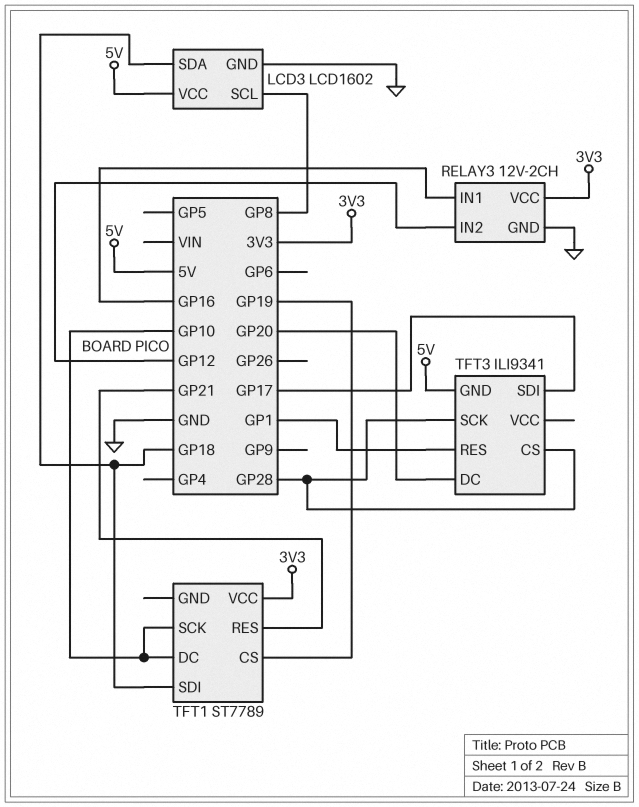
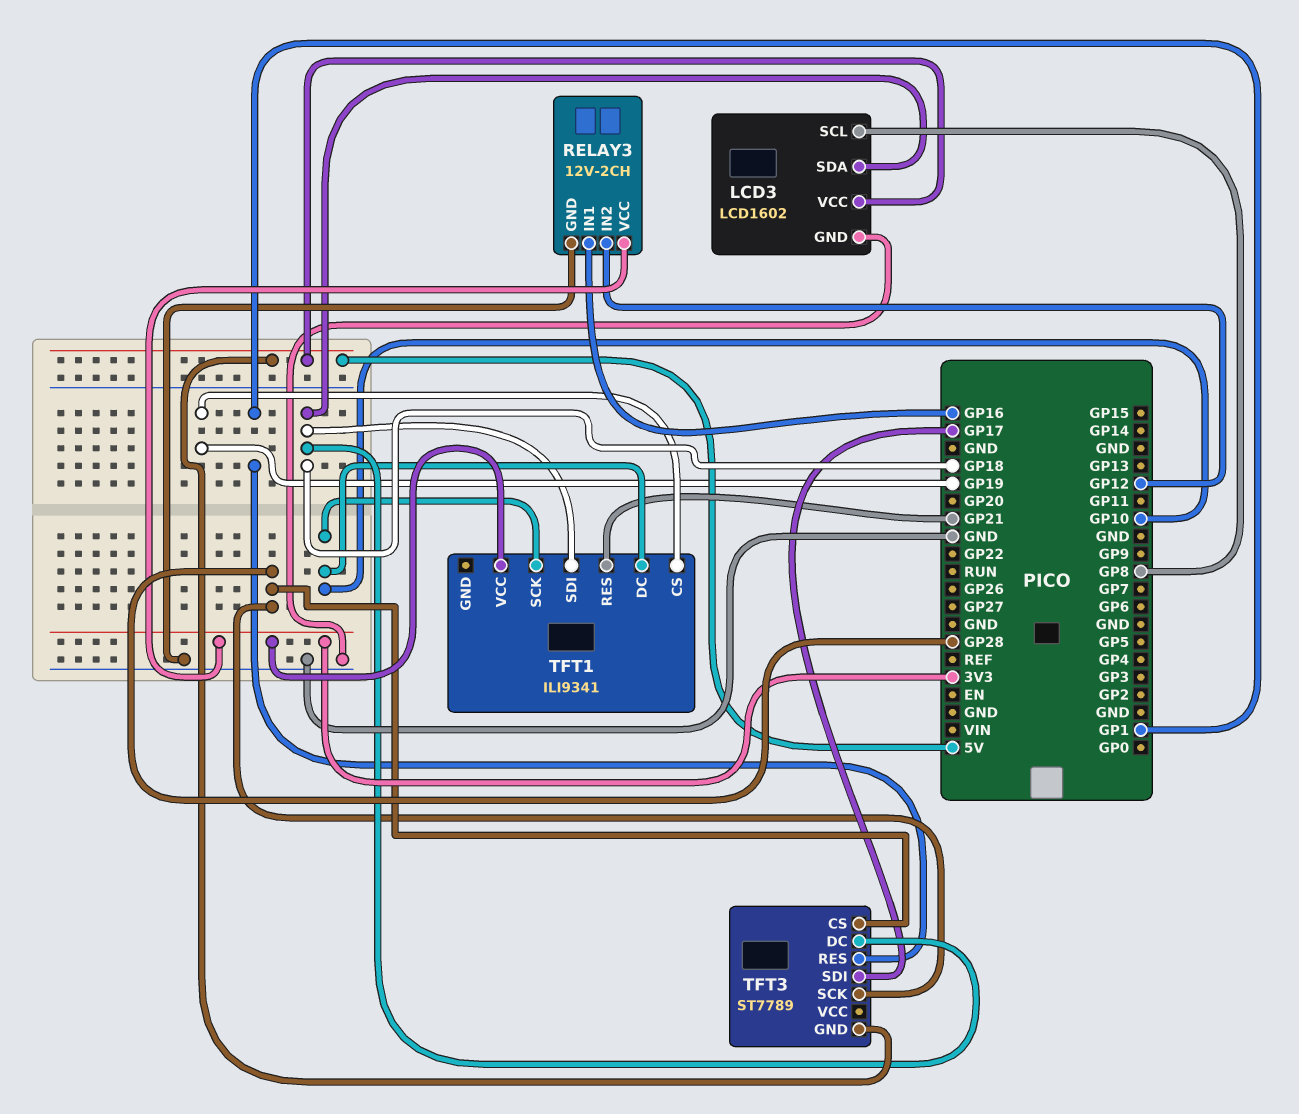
TFT1: ST7789 -> ILI9341
TFT3: ILI9341 -> ST7789
TFT3 pin DC: GP20 -> GP18

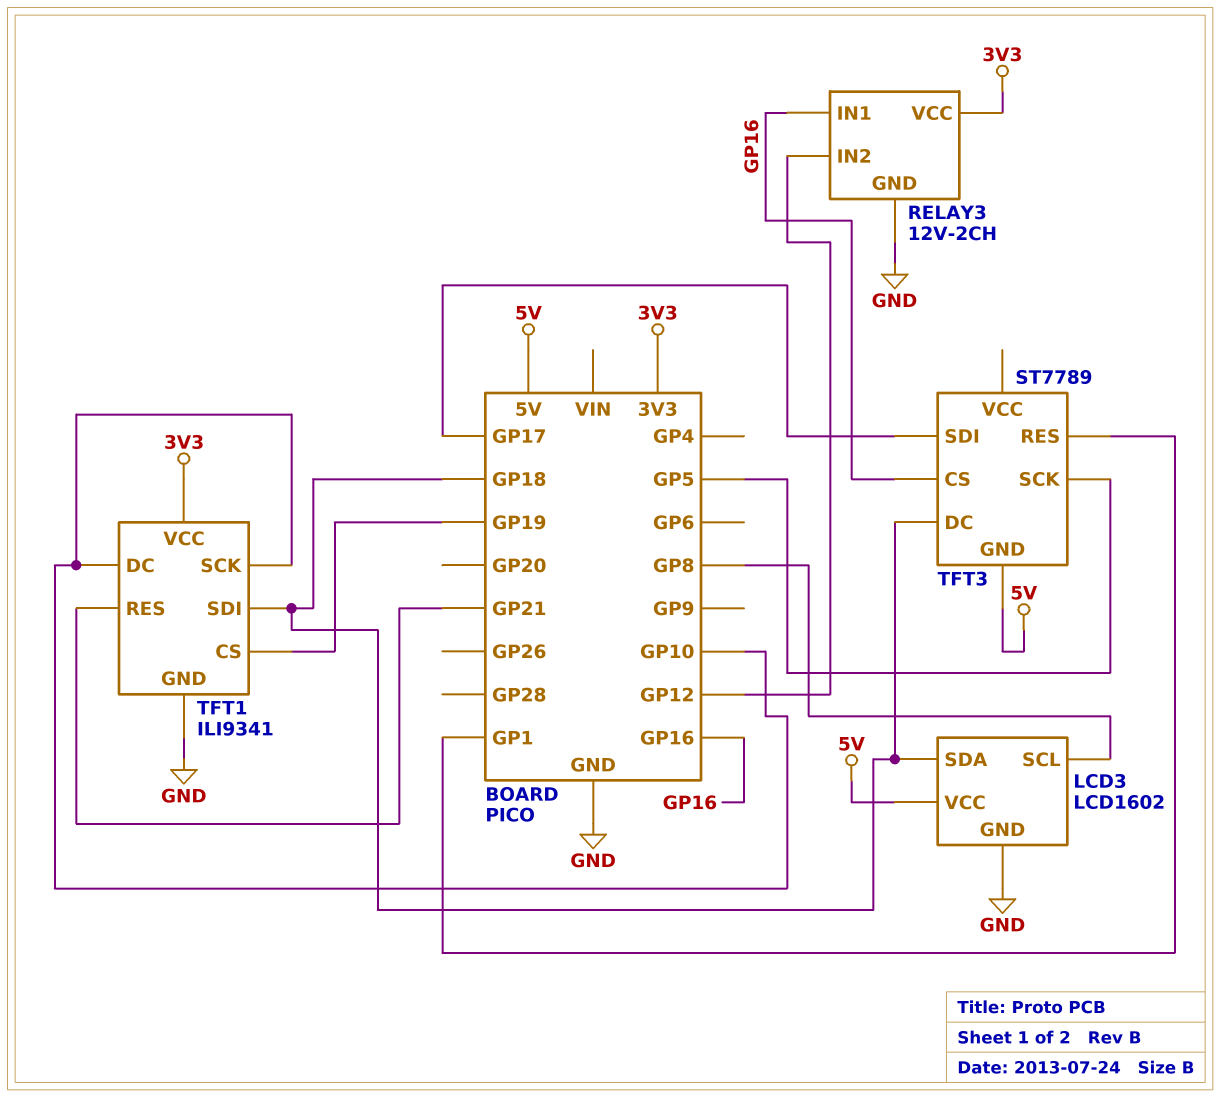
TFT1 pin GND: none -> GND
TFT3 pin CS: GP28 -> GP16
TFT3 pin SCK: GP28 -> GP5

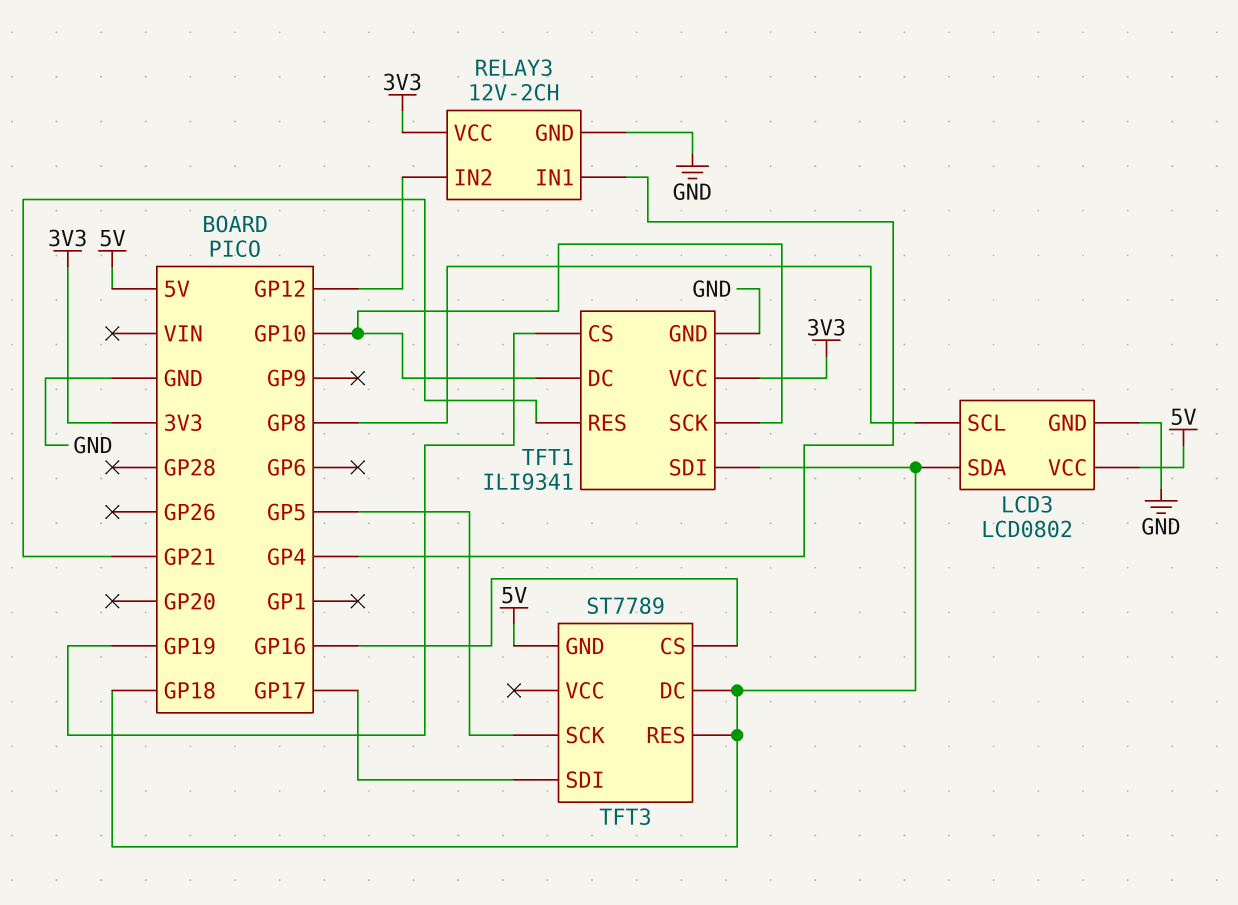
LCD3: LCD1602 -> LCD0802
RELAY3 pin IN1: GP16 -> GP4
TFT3 pin RES: GP1 -> GP18

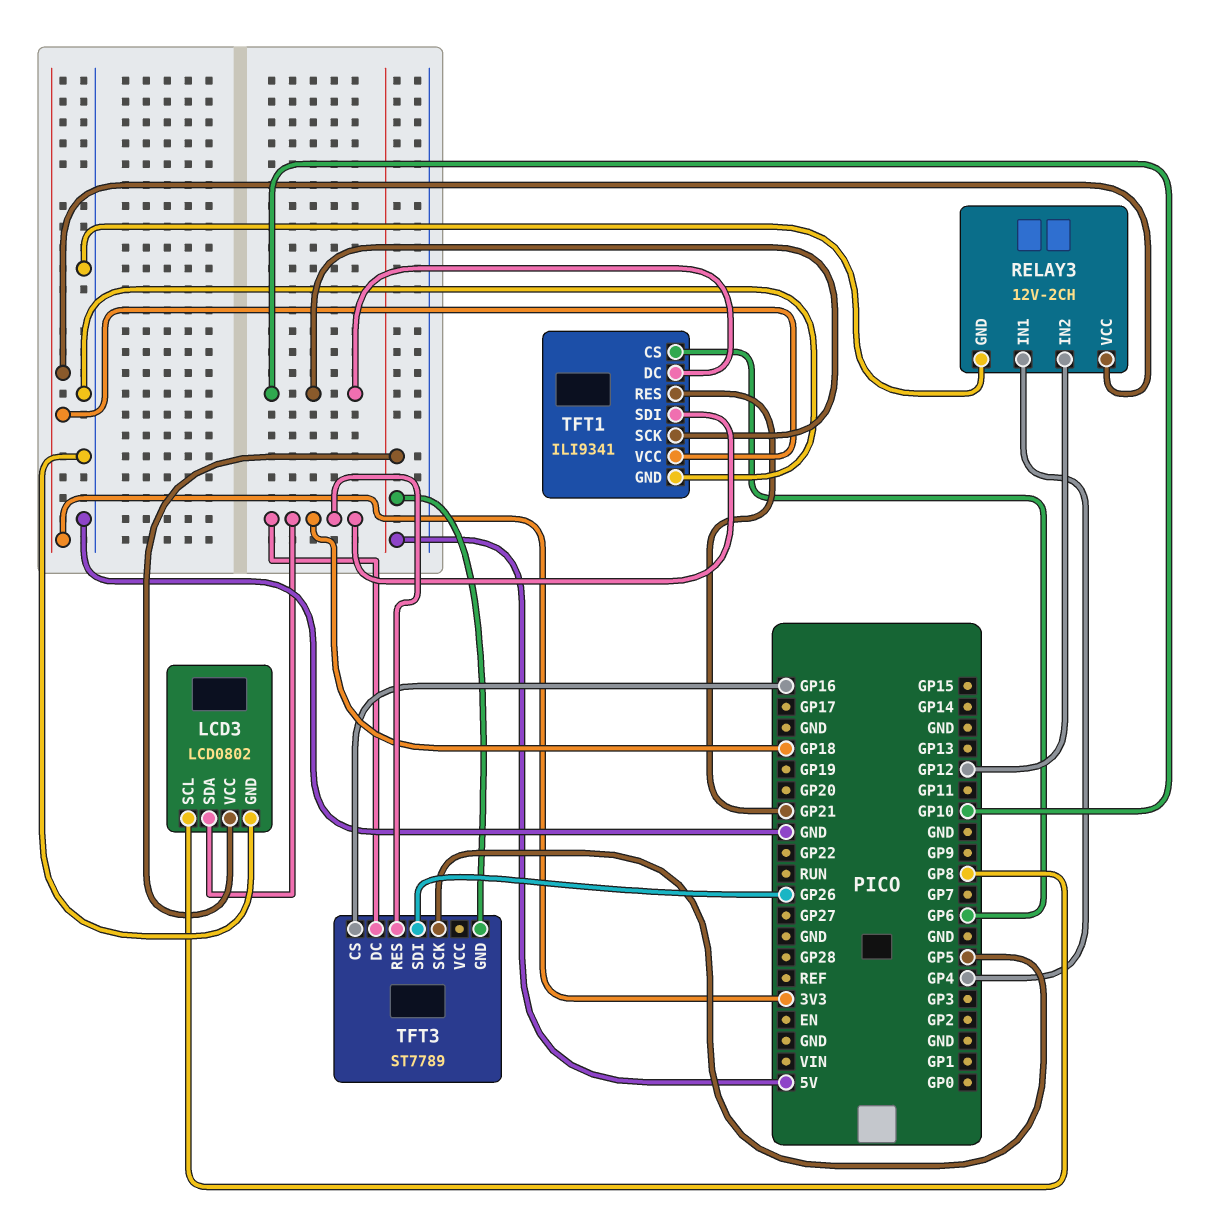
TFT1 pin CS: GP19 -> GP6
TFT3 pin SDI: GP17 -> GP26

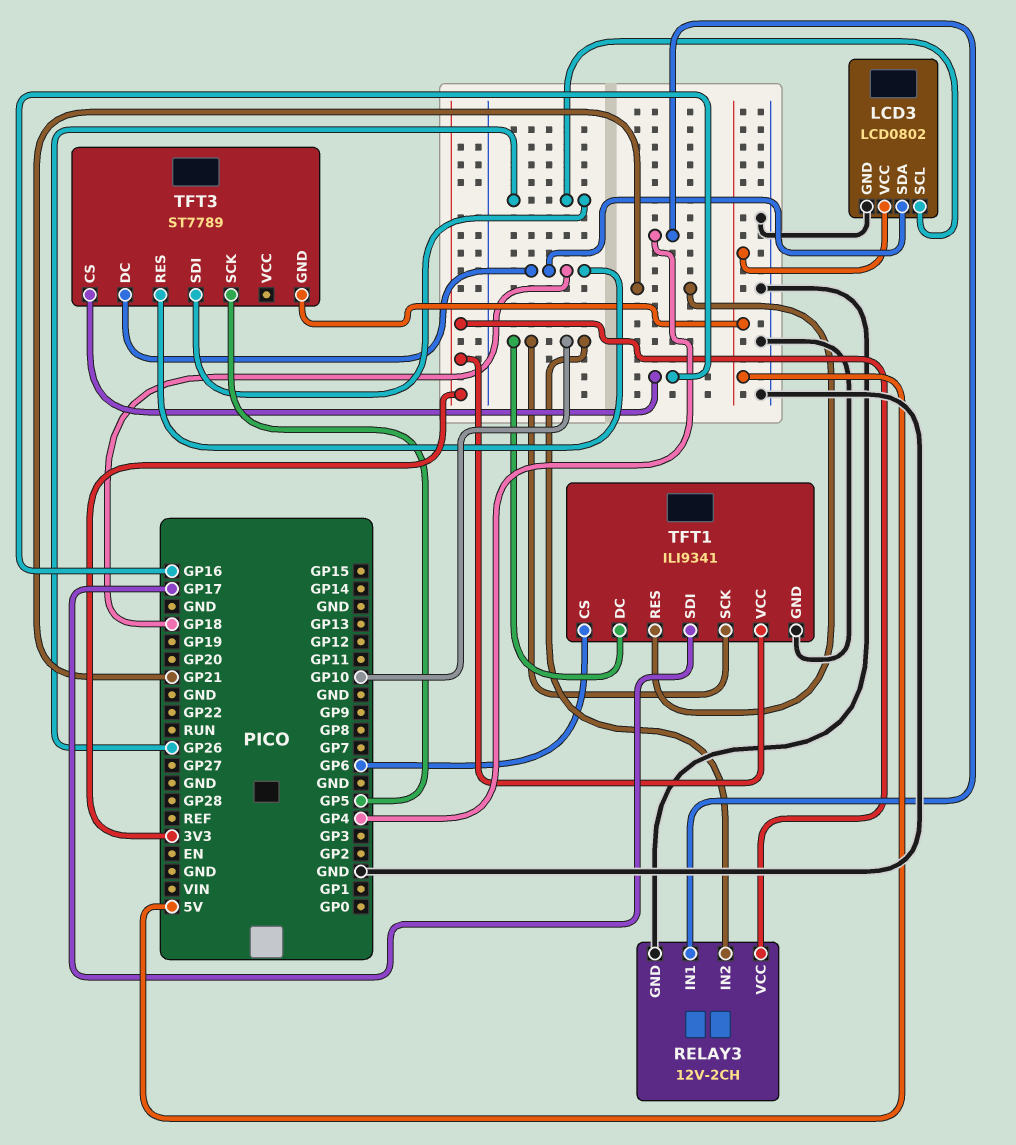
LCD3 pin SCL: GP8 -> GP26
RELAY3 pin IN2: GP12 -> GP10
TFT1 pin SDI: GP18 -> GP17

